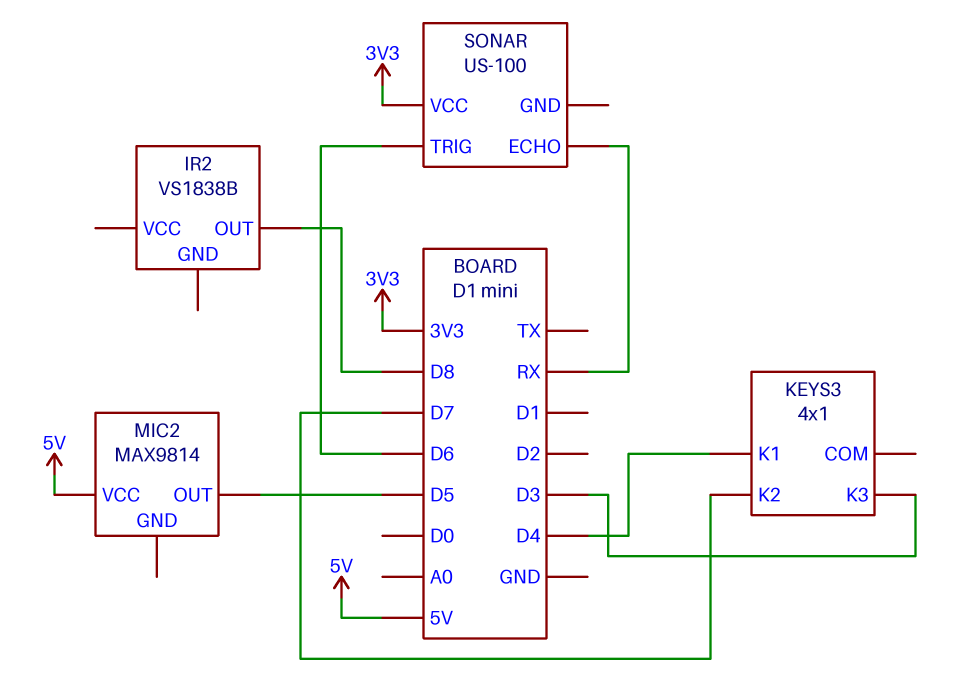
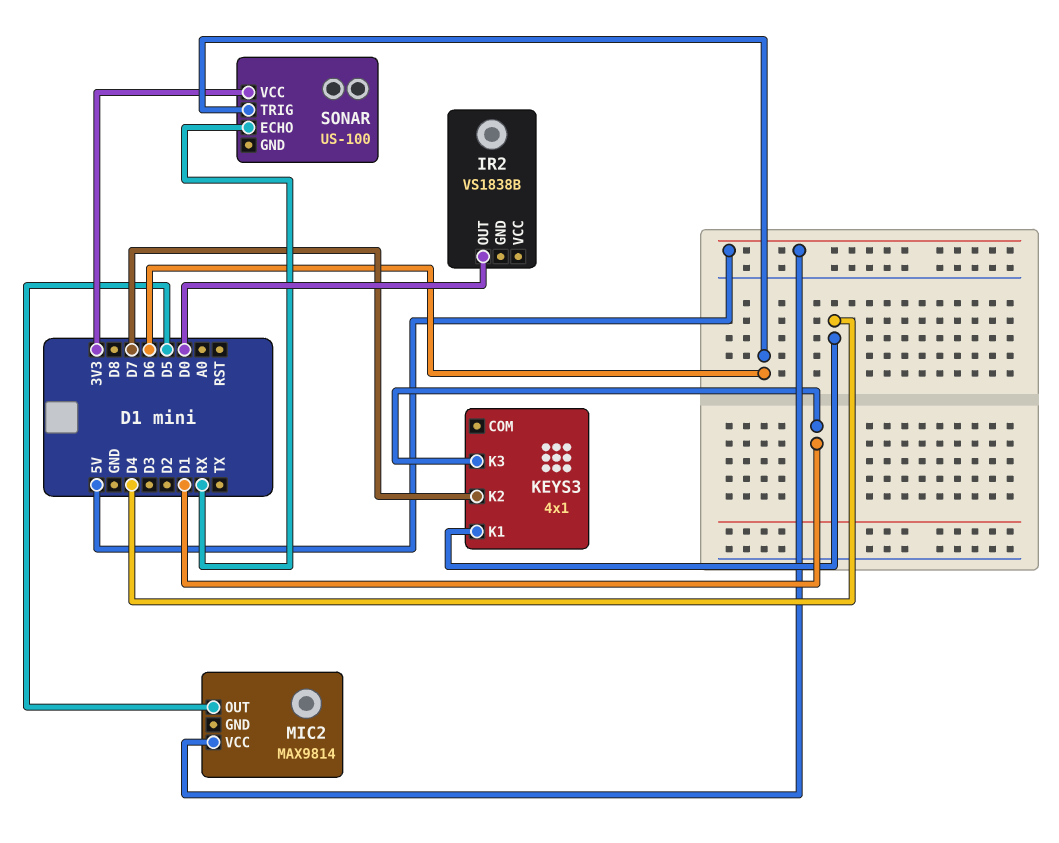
IR2 pin OUT: D8 -> D0
KEYS3 pin K3: D3 -> D1

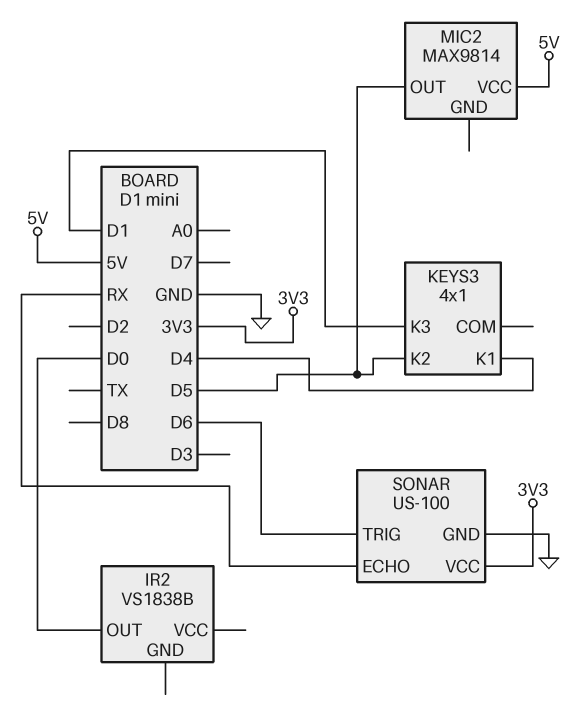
KEYS3 pin K2: D7 -> D5
SONAR pin GND: none -> GND

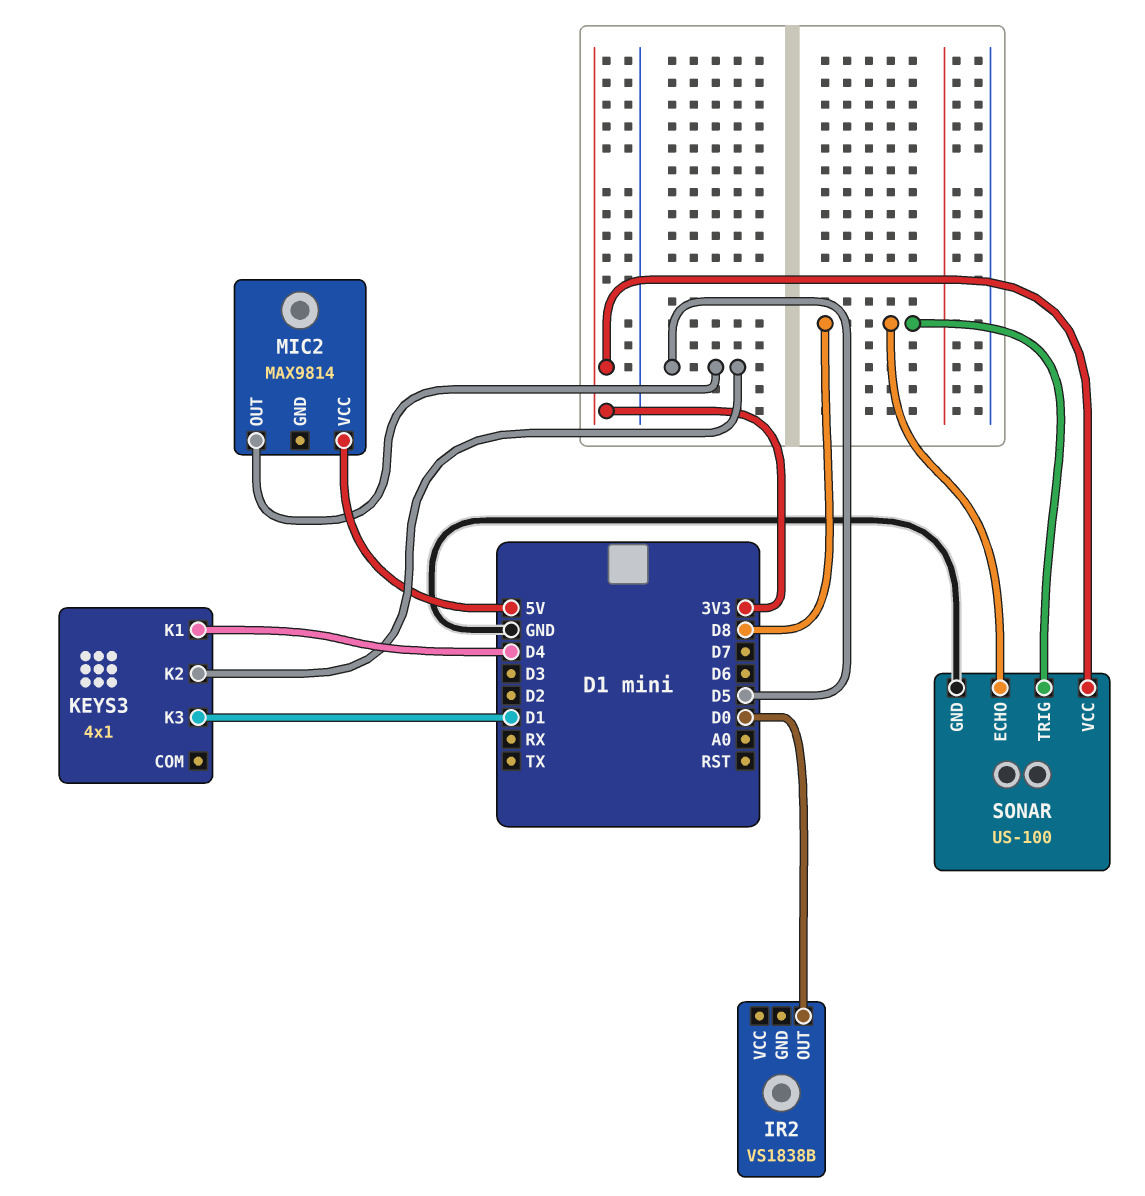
SONAR pin ECHO: RX -> D8
SONAR pin TRIG: D6 -> D8

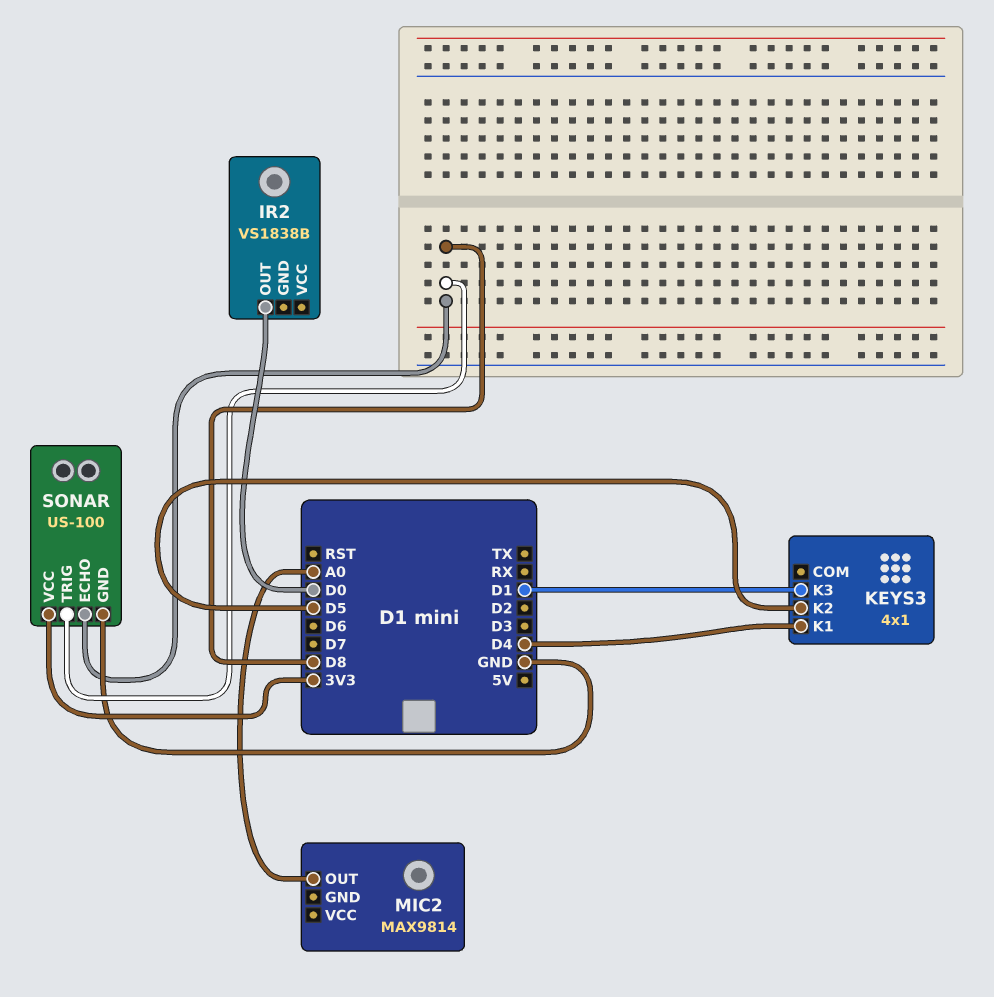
MIC2 pin OUT: D5 -> A0
MIC2 pin VCC: 5V -> none

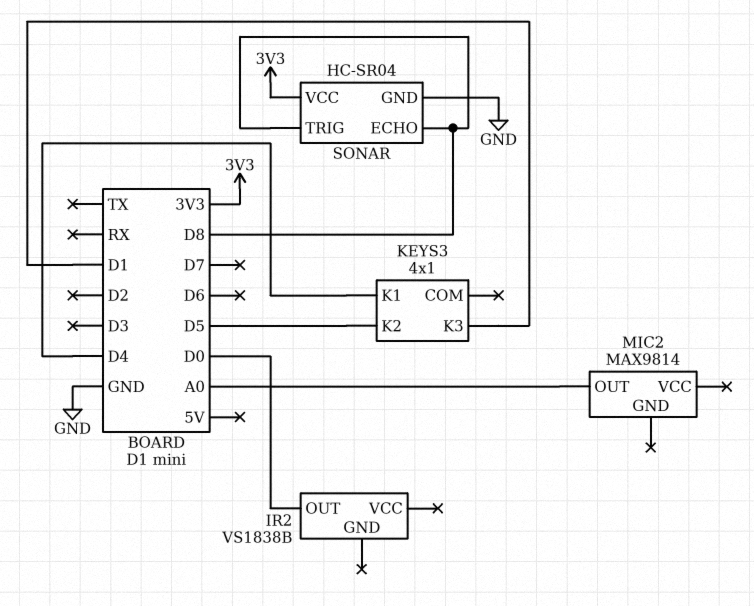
SONAR: US-100 -> HC-SR04

